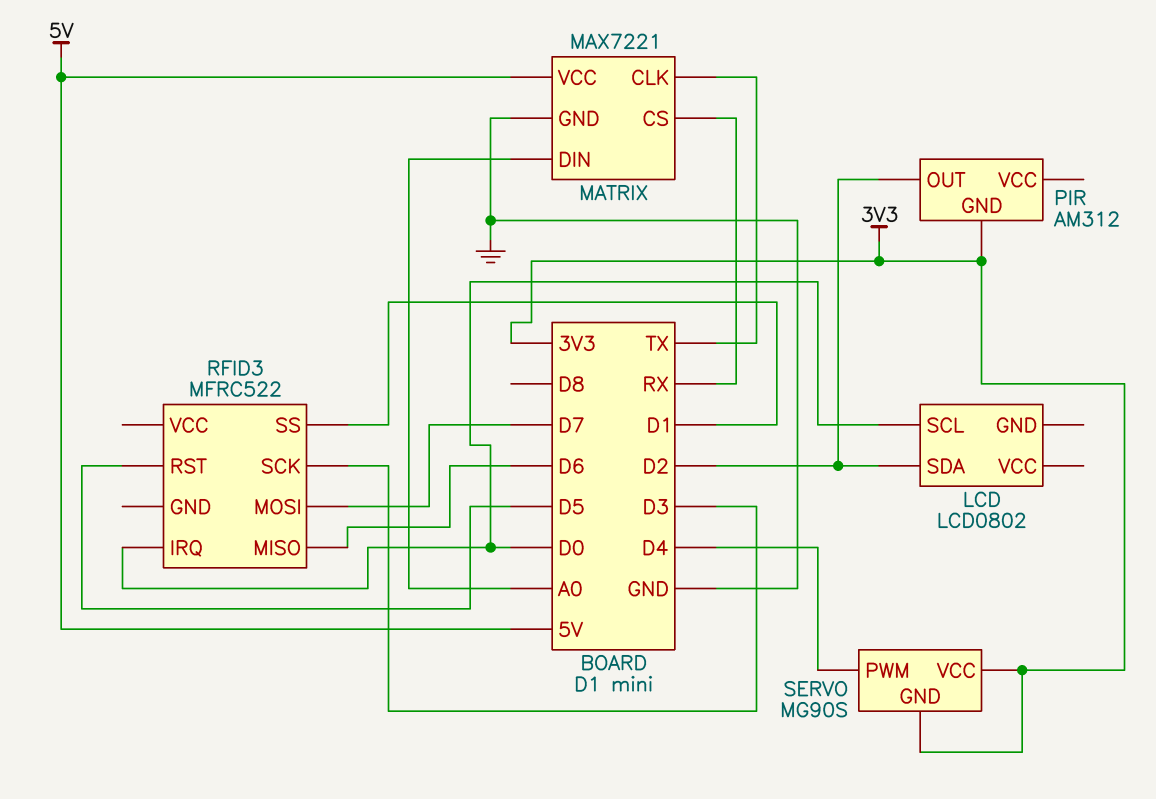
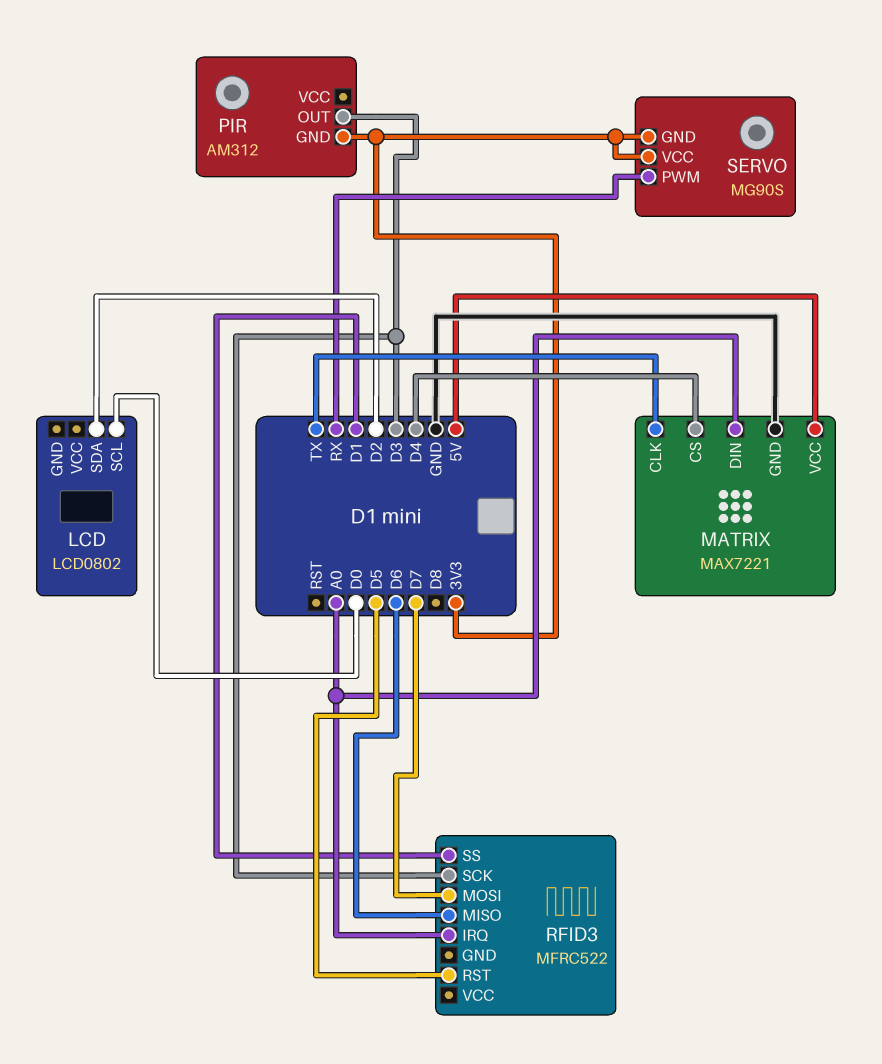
MATRIX pin CS: RX -> D4
PIR pin OUT: D2 -> D3
RFID3 pin IRQ: D0 -> A0
SERVO pin PWM: D4 -> RX

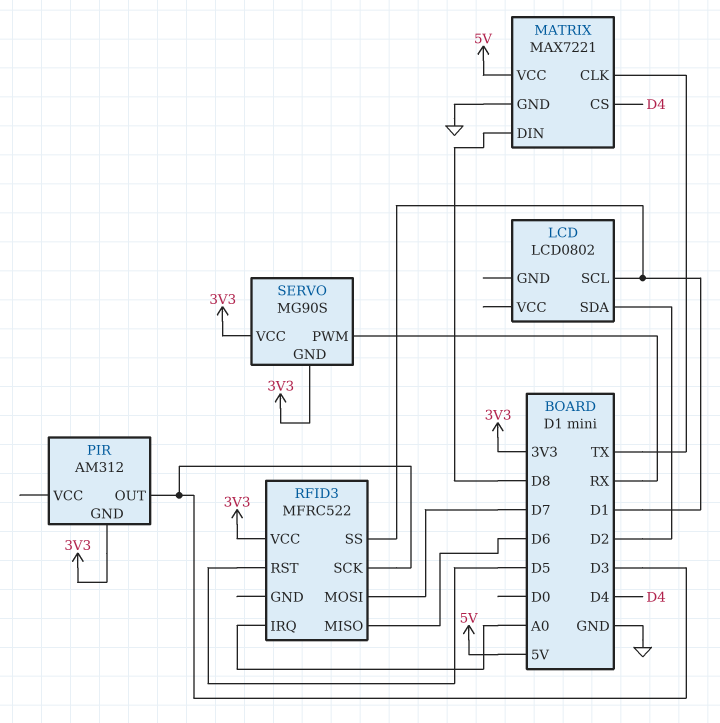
LCD pin SCL: D0 -> D1
MATRIX pin DIN: A0 -> D8
RFID3 pin VCC: none -> 3V3

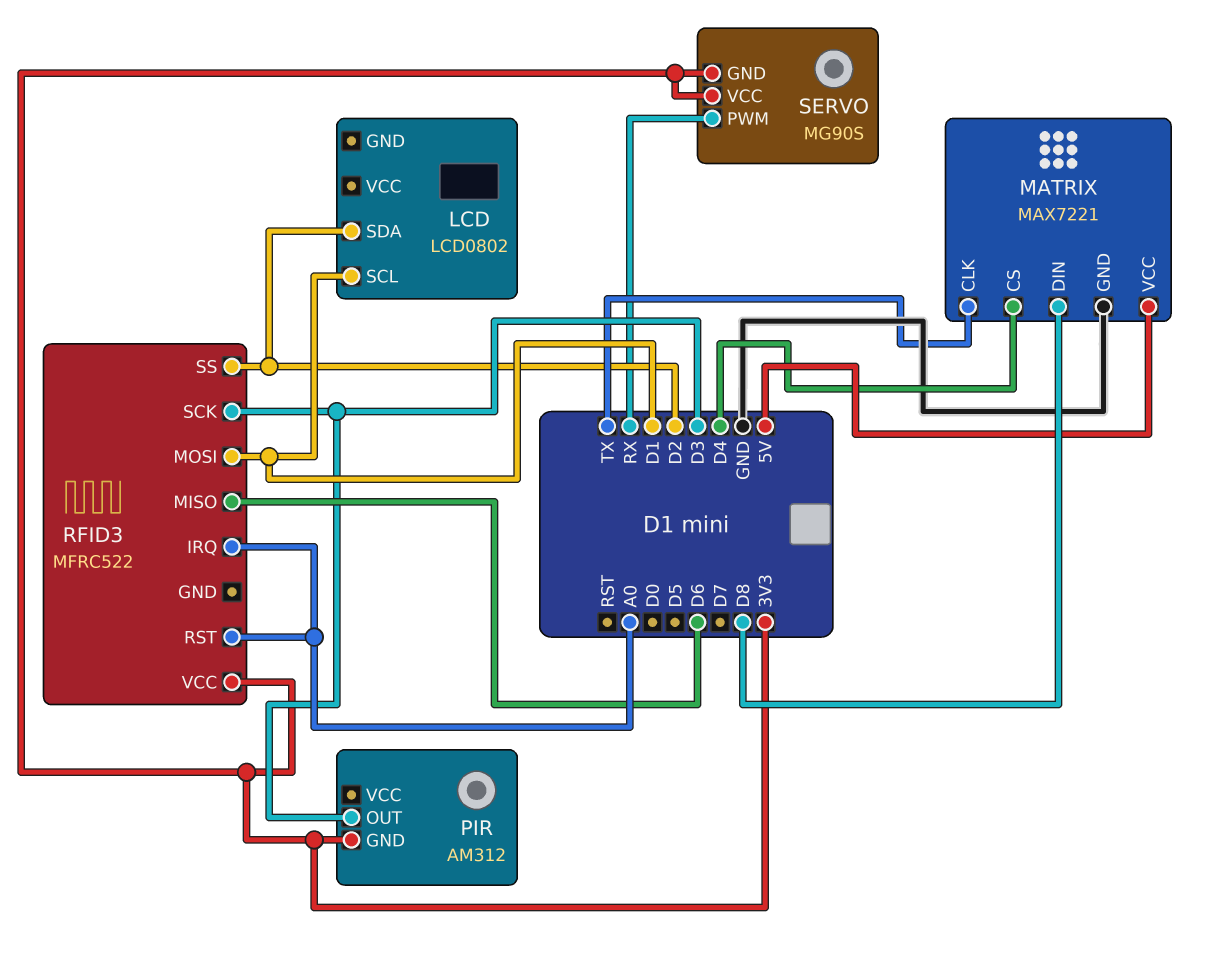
RFID3 pin MOSI: D7 -> D1
RFID3 pin RST: D5 -> A0
RFID3 pin SS: D1 -> D2

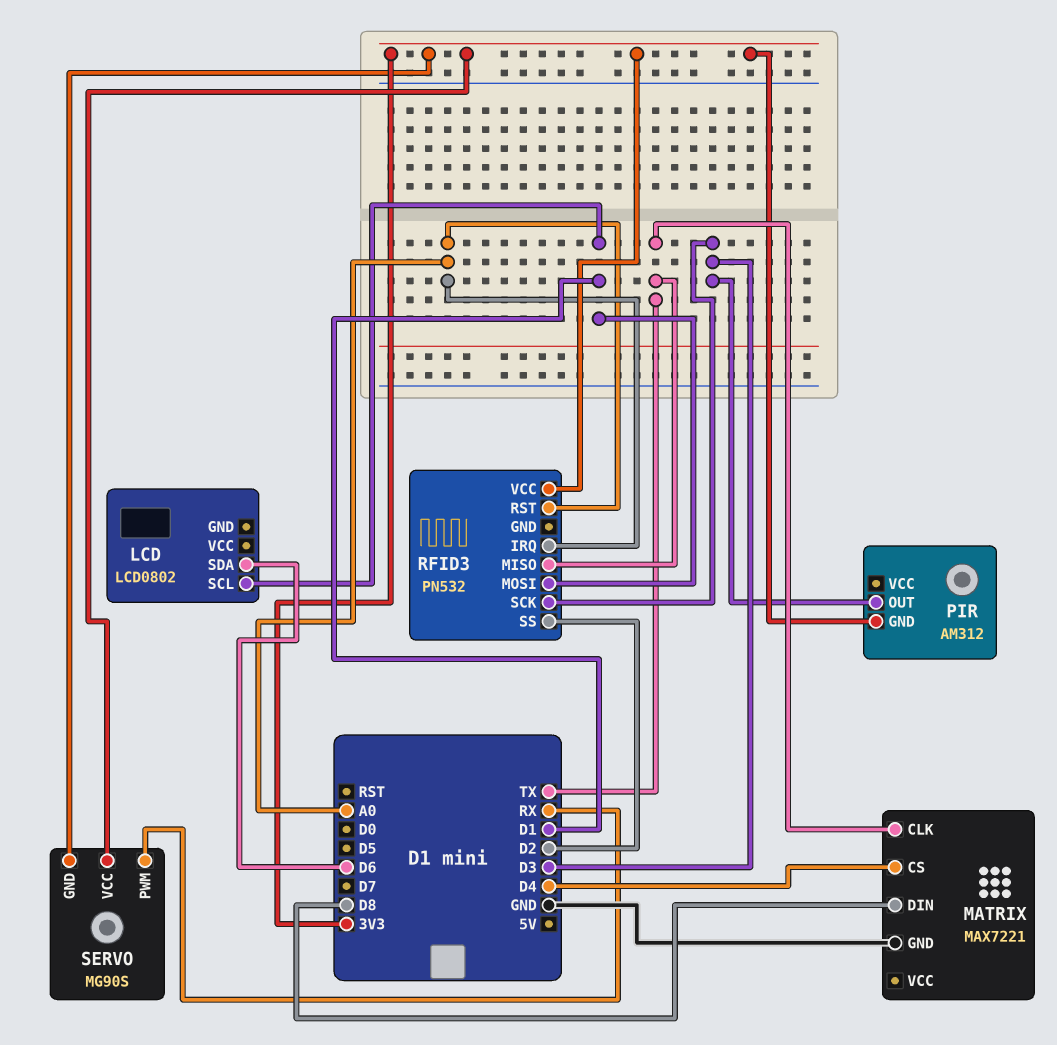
LCD pin SDA: D2 -> D6
MATRIX pin VCC: 5V -> none
RFID3: MFRC522 -> PN532
RFID3 pin MISO: D6 -> TX

